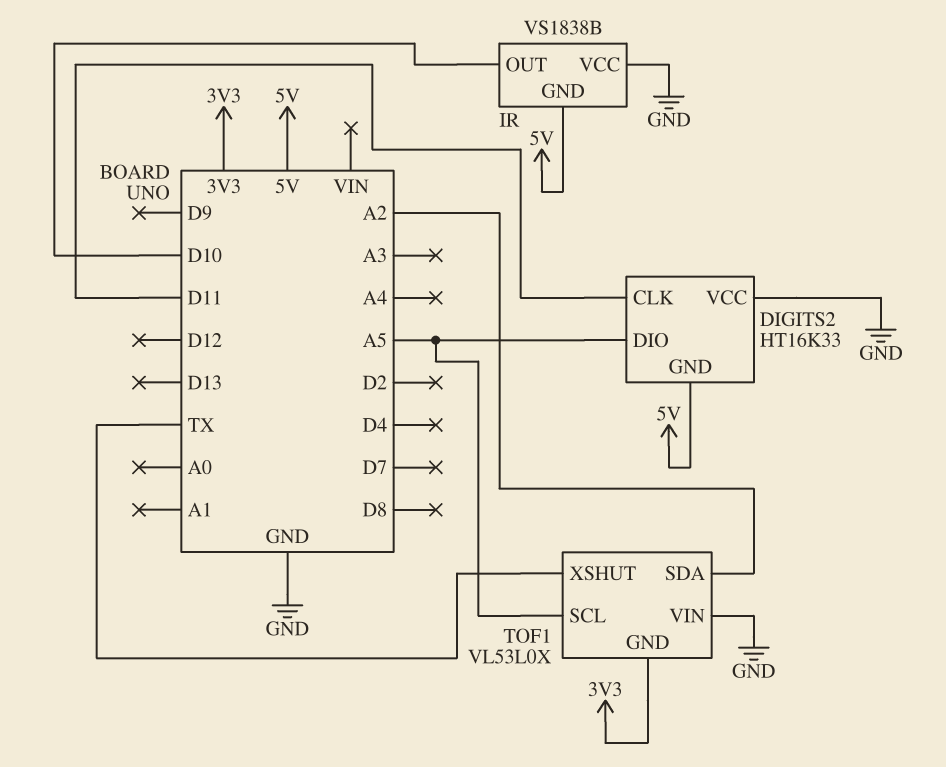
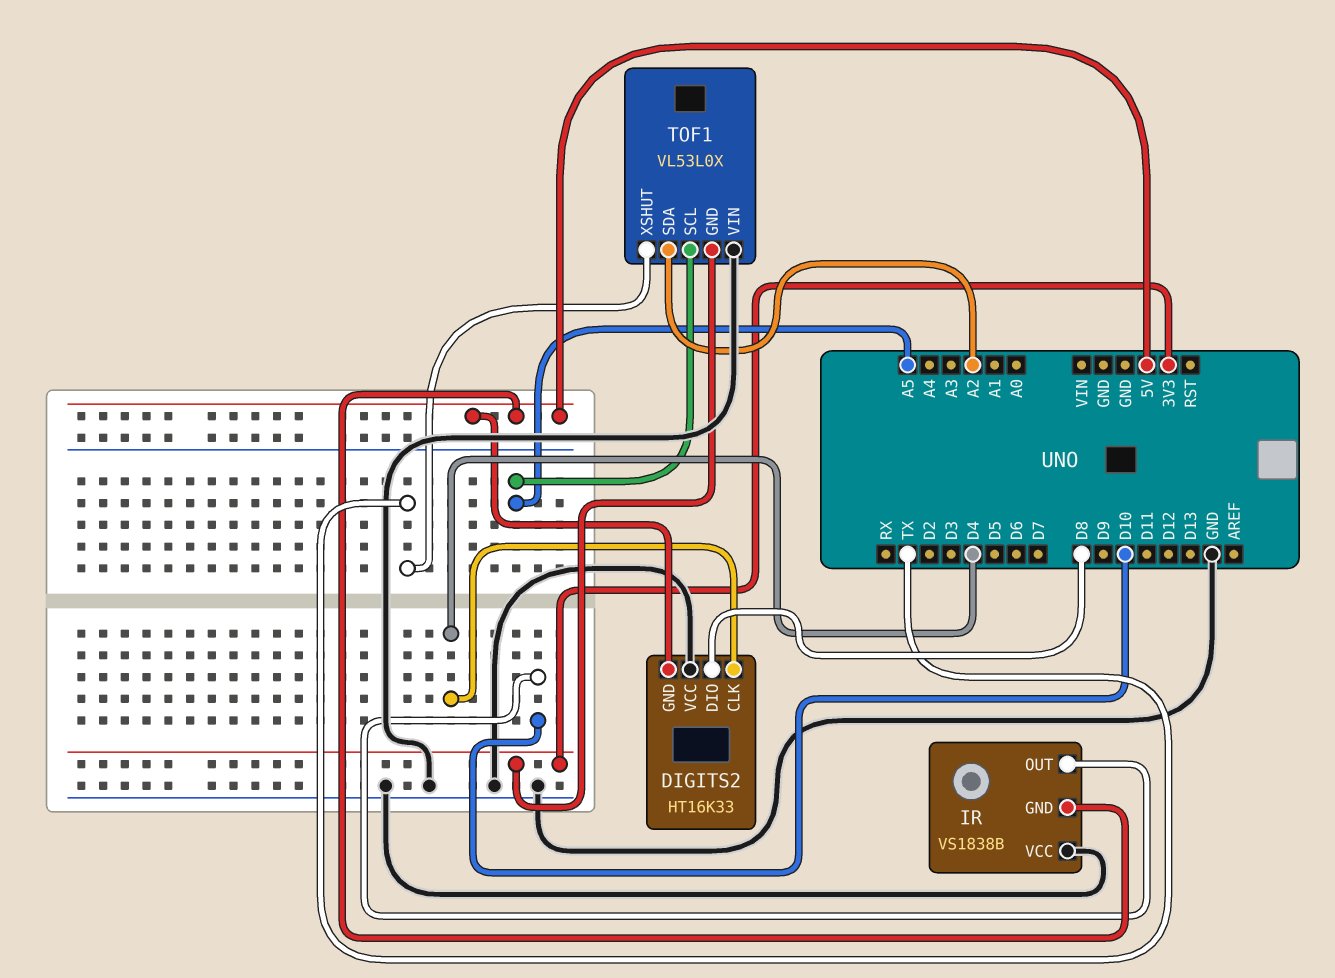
DIGITS2 pin CLK: D11 -> D4
DIGITS2 pin DIO: A5 -> D8

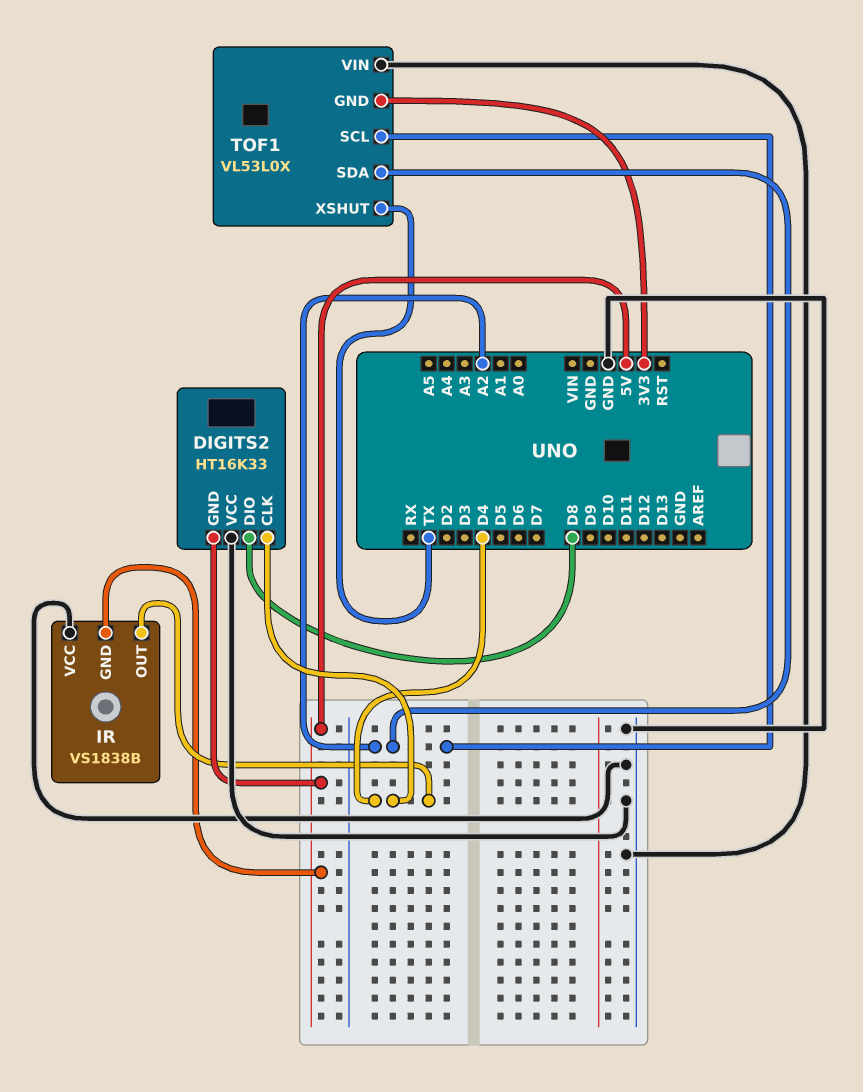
IR pin OUT: D10 -> D4
TOF1 pin SCL: A5 -> A2

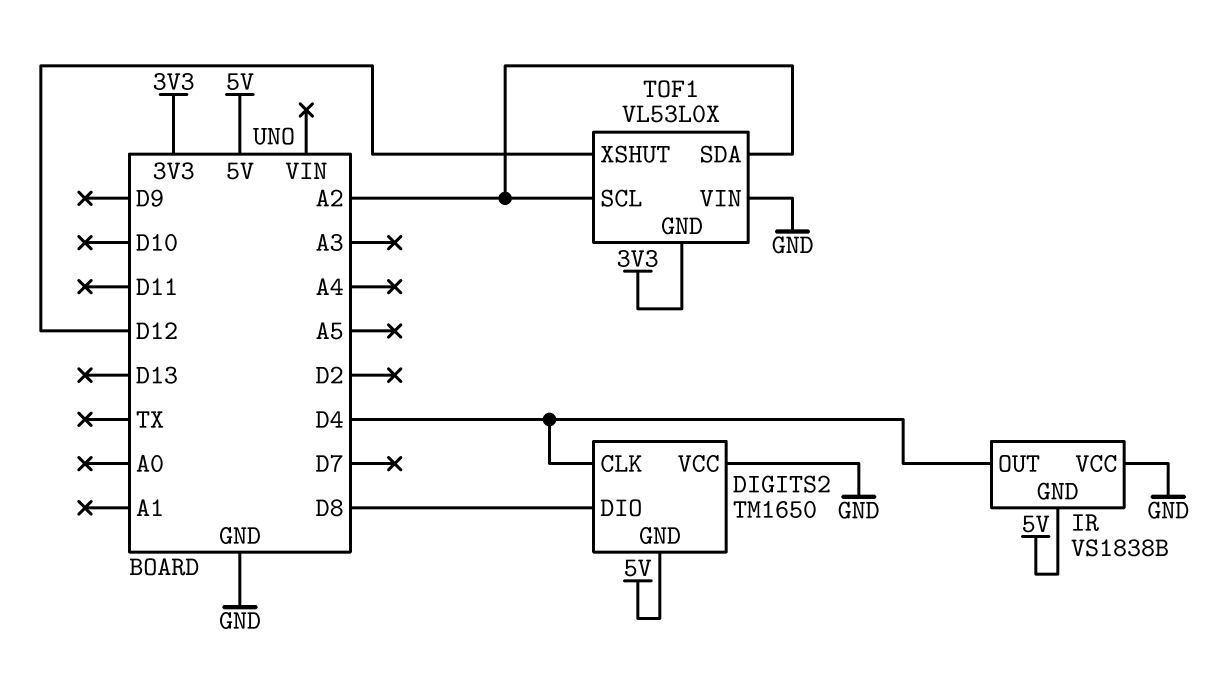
DIGITS2: HT16K33 -> TM1650
TOF1 pin XSHUT: TX -> D12

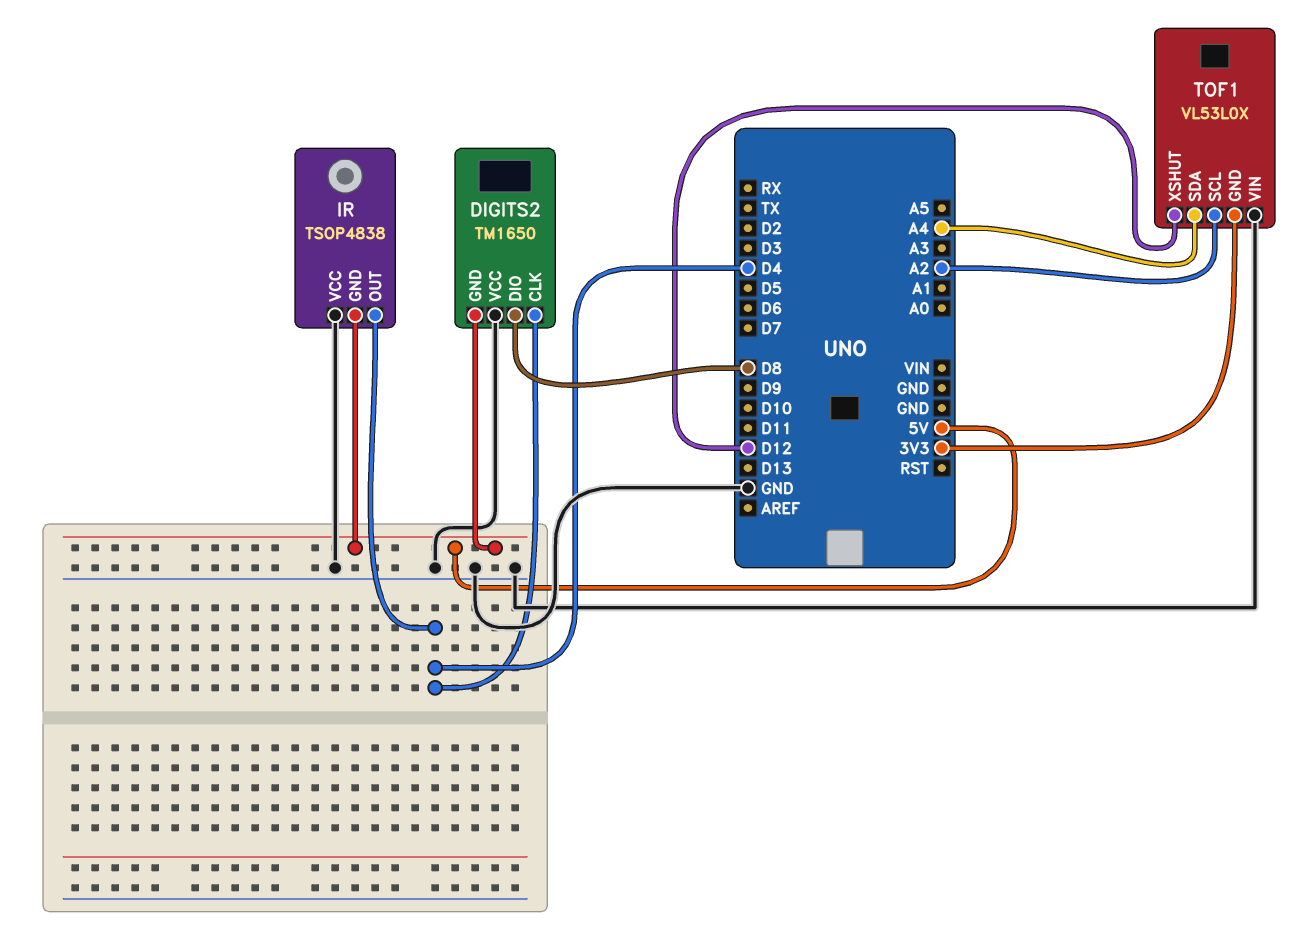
IR: VS1838B -> TSOP4838
TOF1 pin SDA: A2 -> A4

